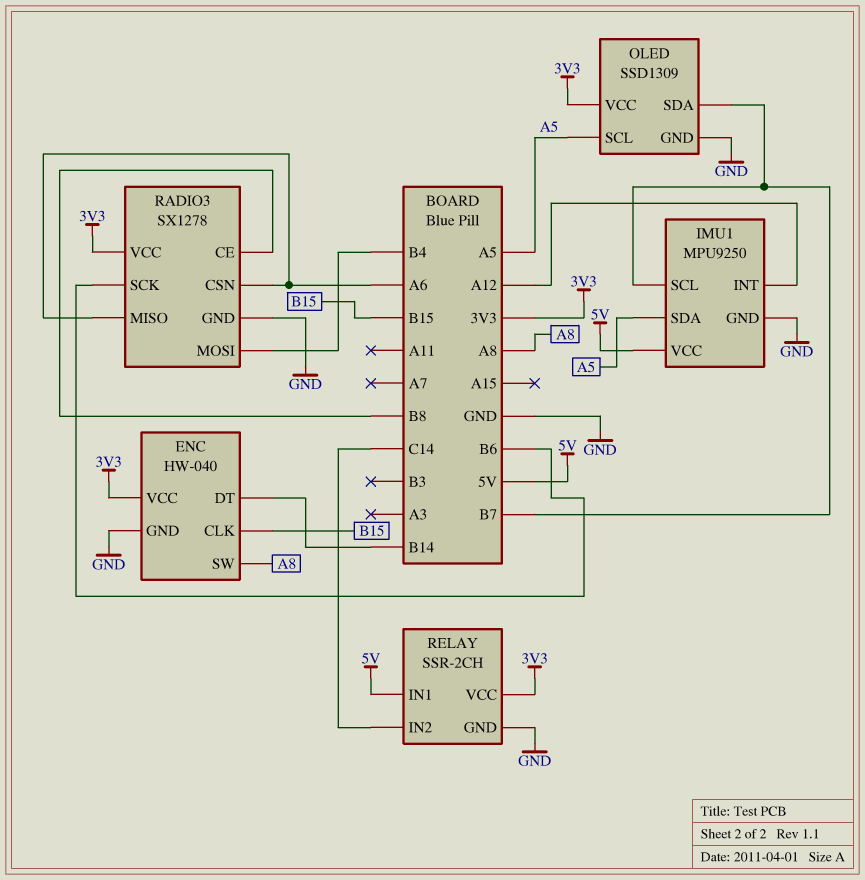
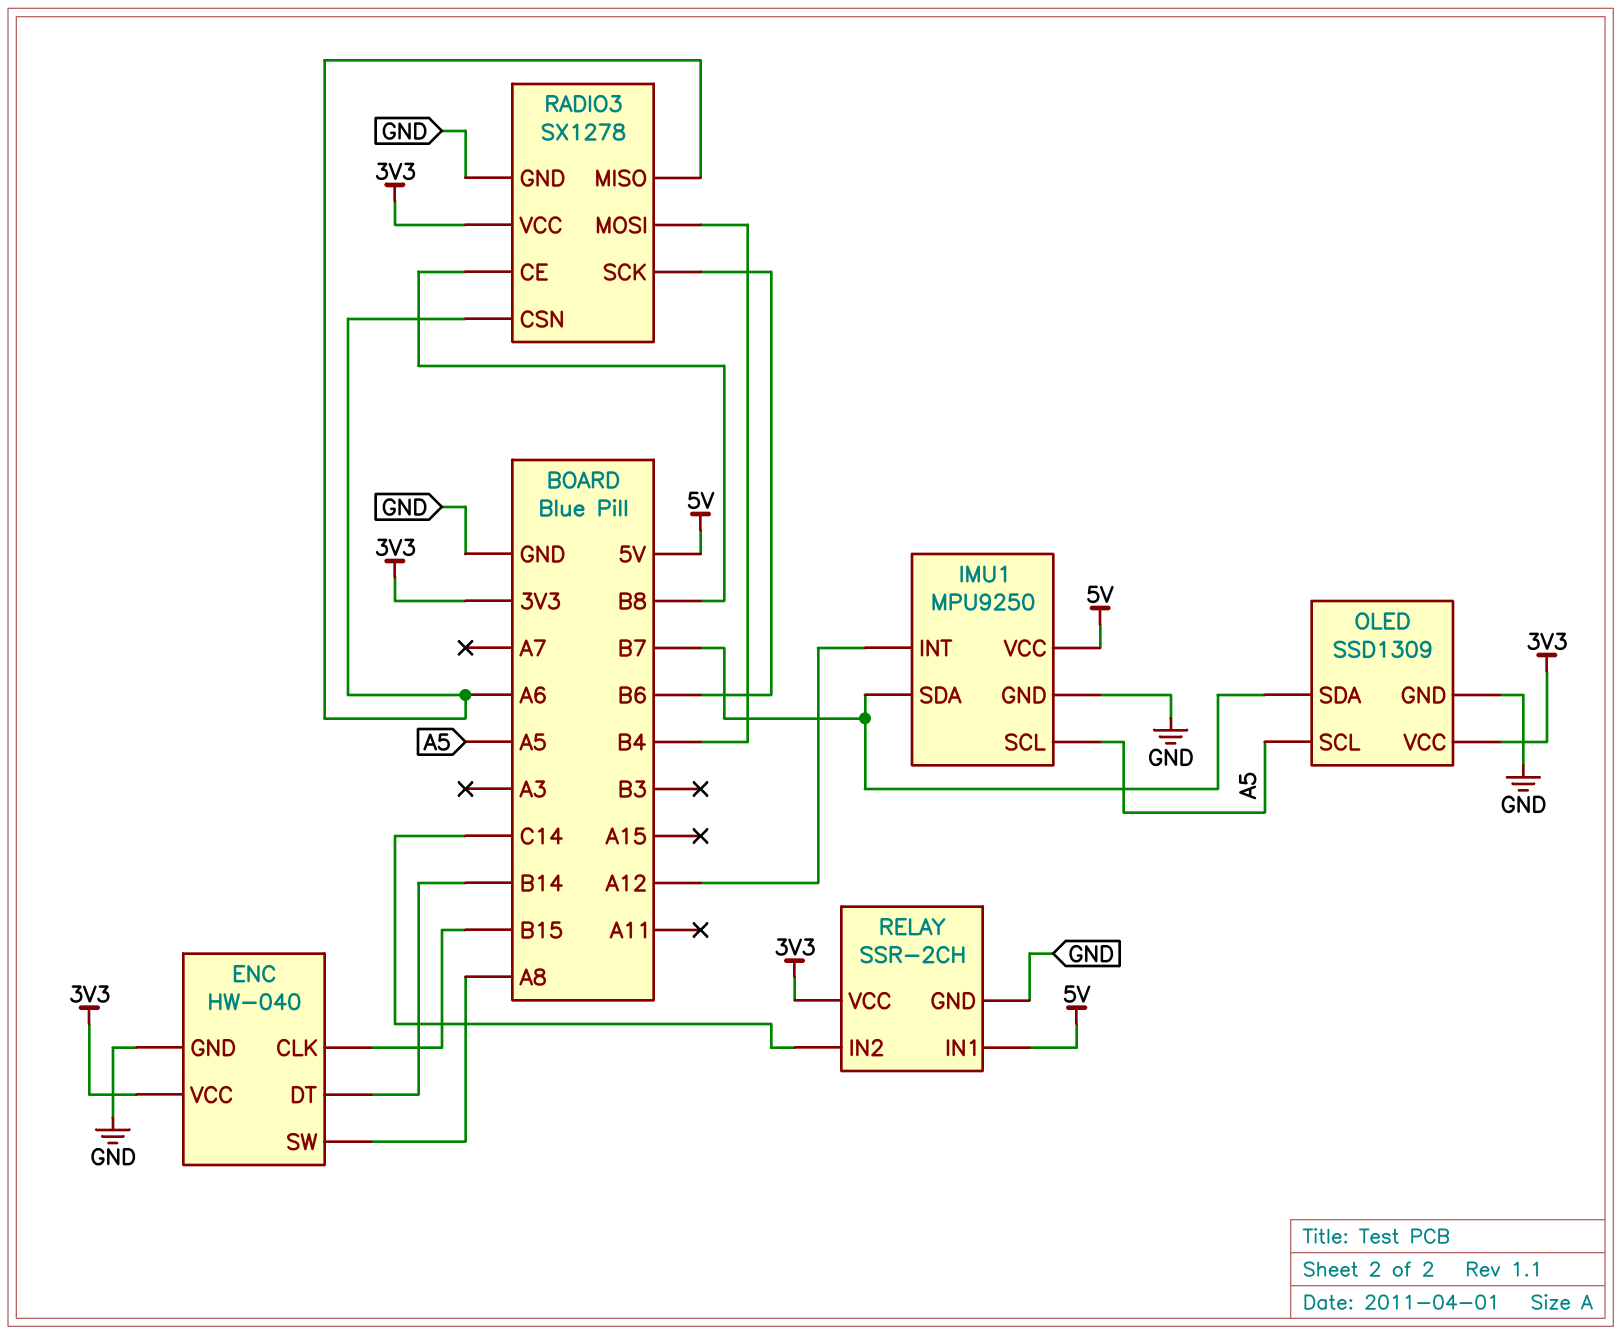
IMU1 pin SCL: B7 -> A5
IMU1 pin SDA: A5 -> B7

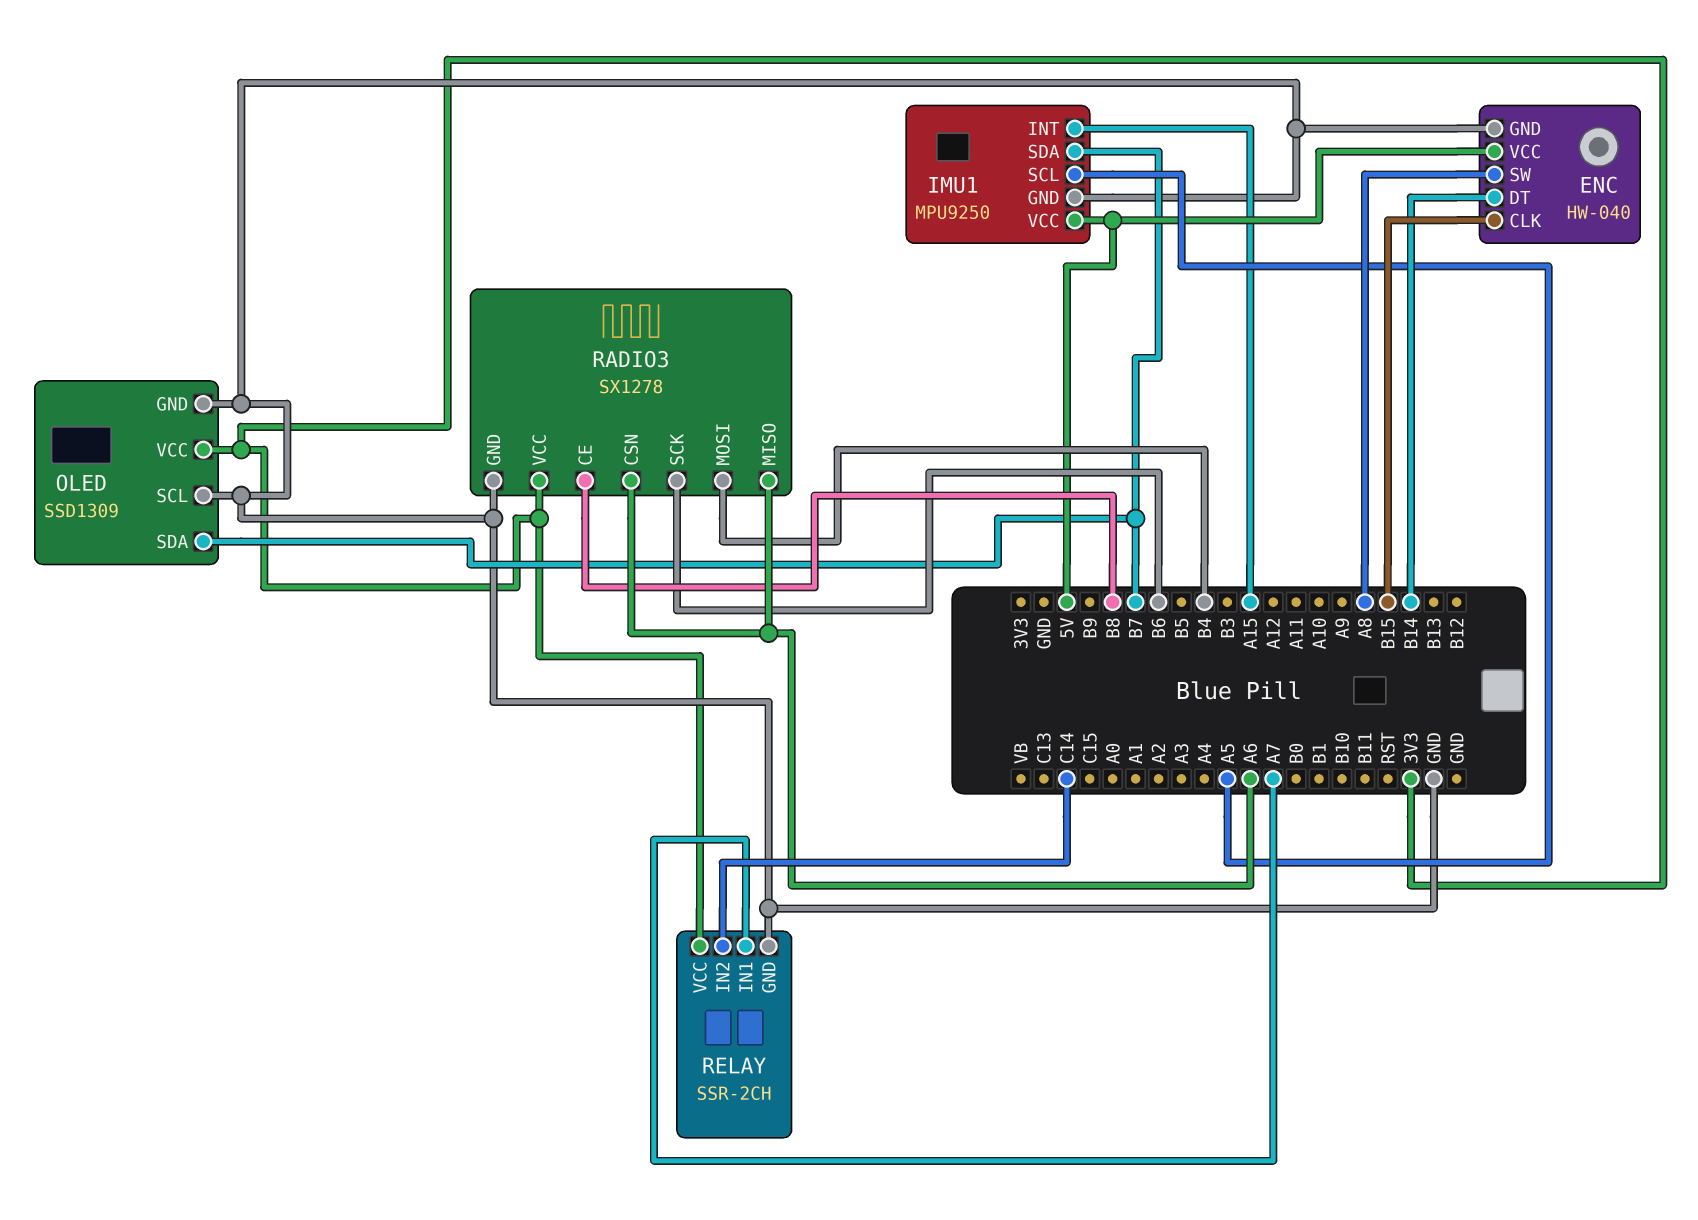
ENC pin VCC: 3V3 -> 5V
IMU1 pin INT: A12 -> A15
OLED pin SCL: A5 -> GND
RELAY pin IN1: 5V -> A7

